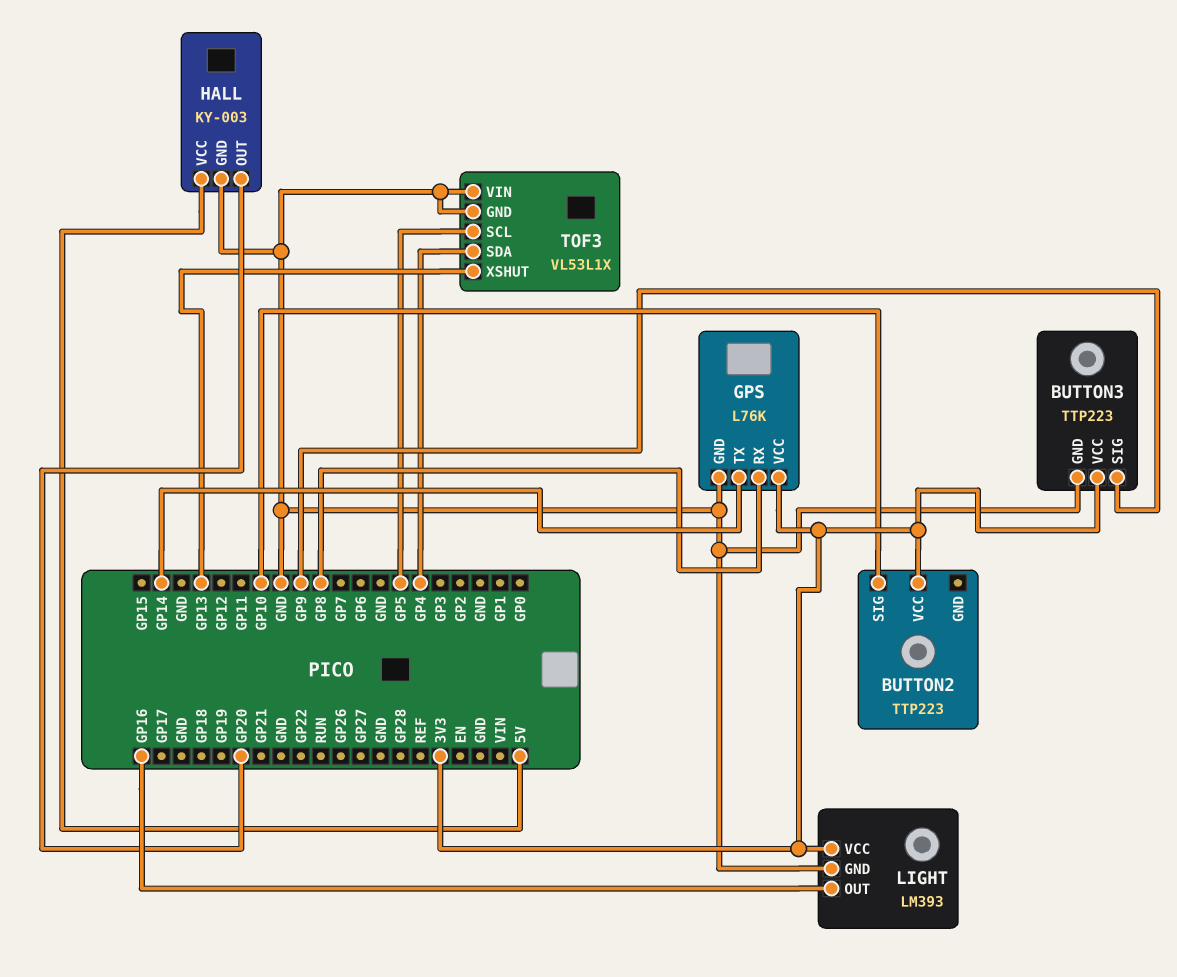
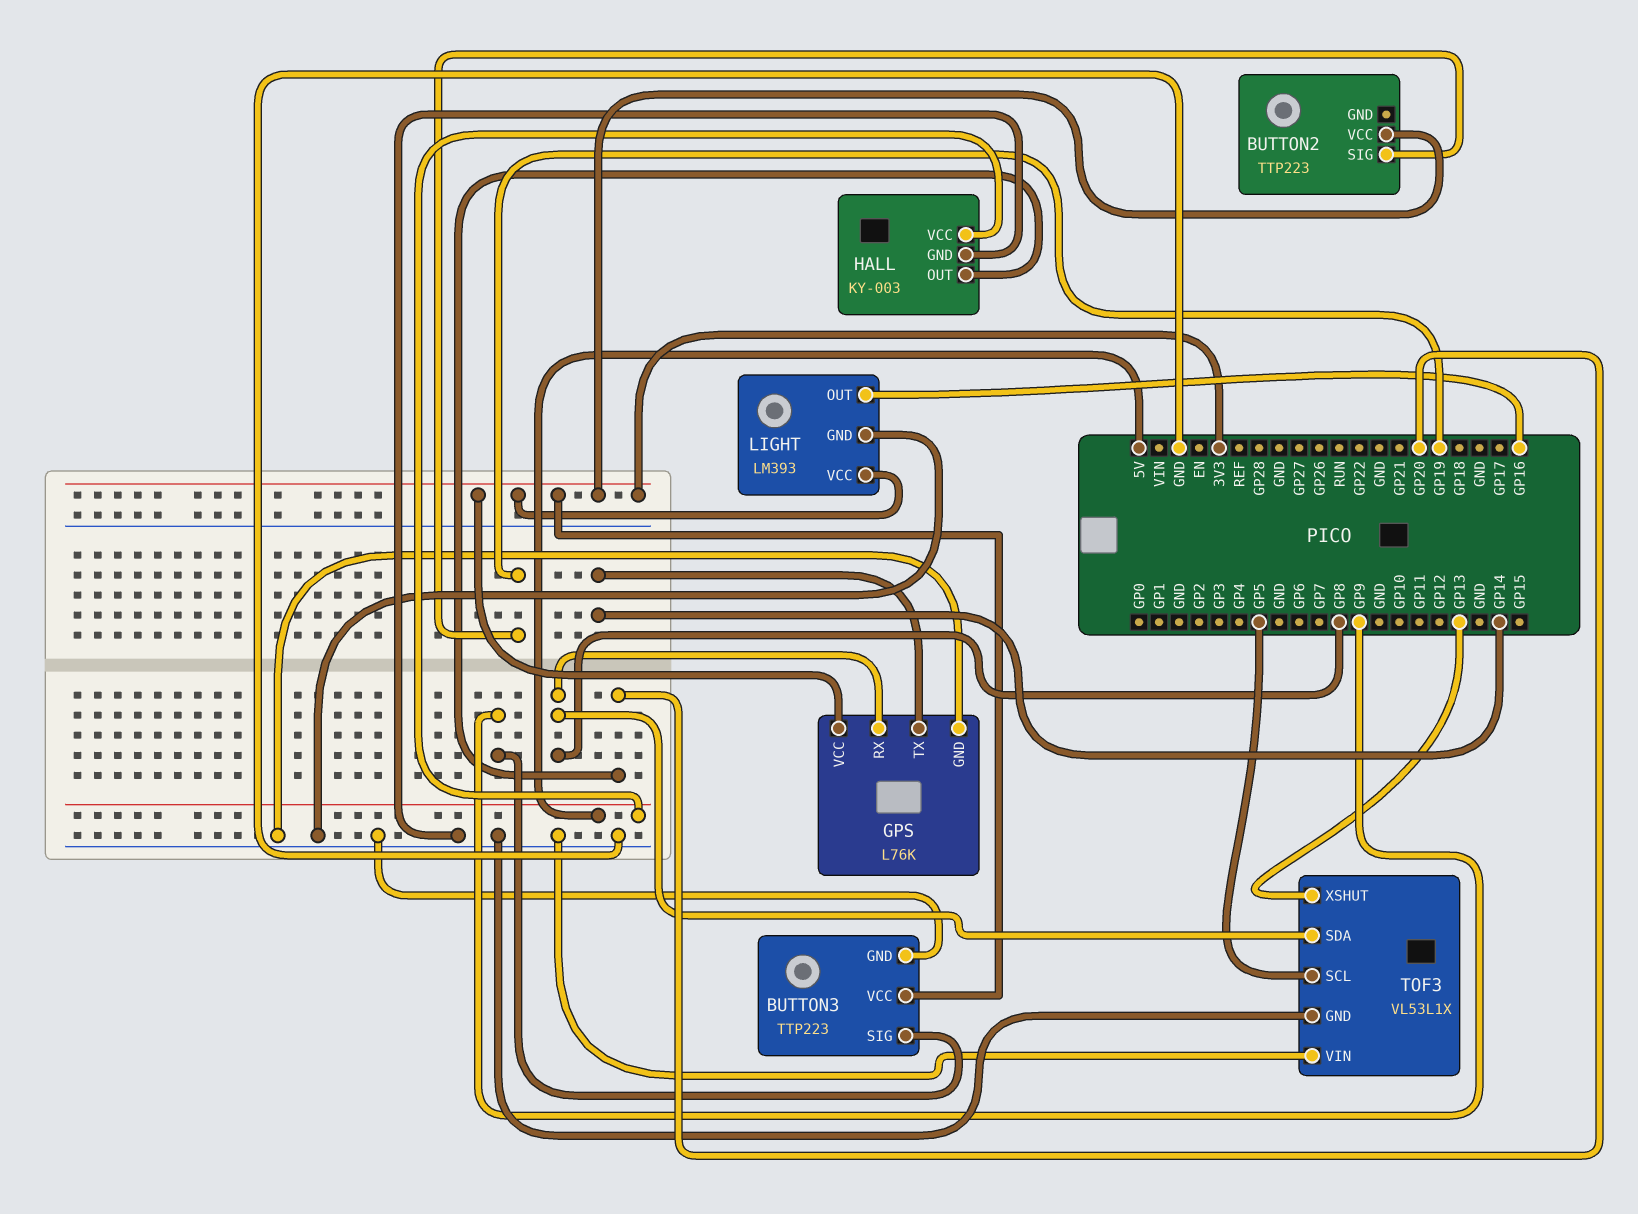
BUTTON2 pin SIG: GP10 -> GP19
TOF3 pin SDA: GP4 -> GP8

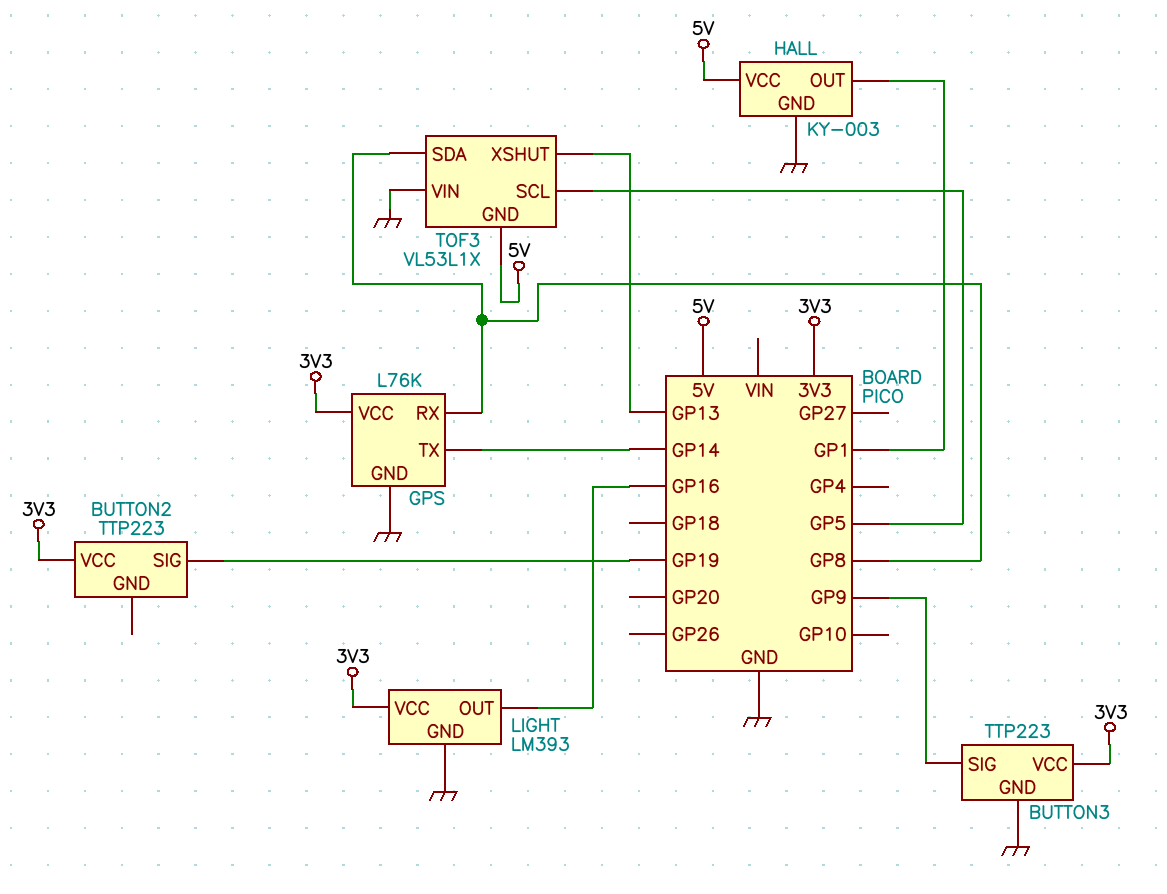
HALL pin OUT: GP20 -> GP1
TOF3 pin GND: GND -> 5V

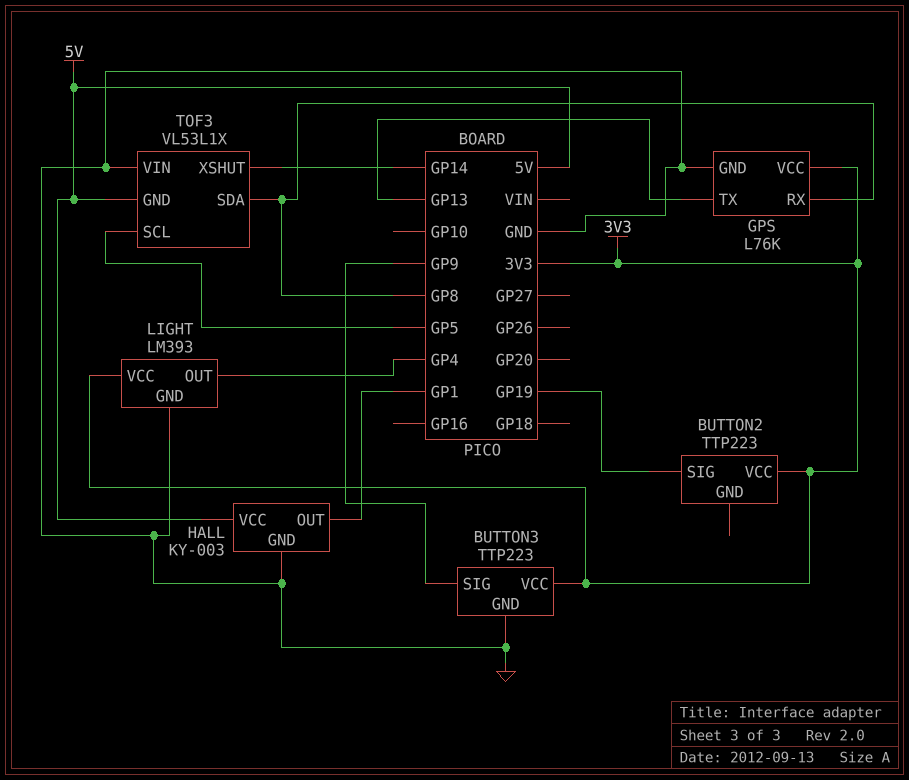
GPS pin TX: GP14 -> GP13
LIGHT pin OUT: GP16 -> GP4
TOF3 pin XSHUT: GP13 -> GP14

